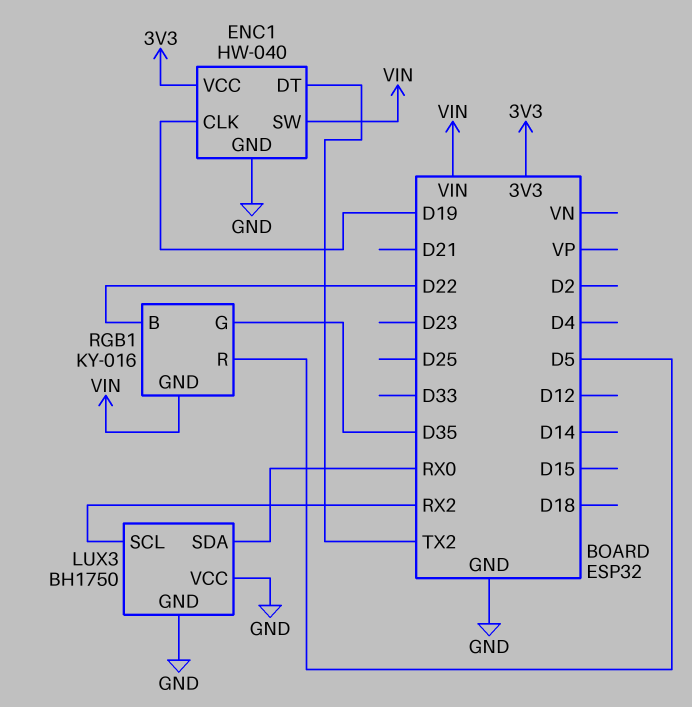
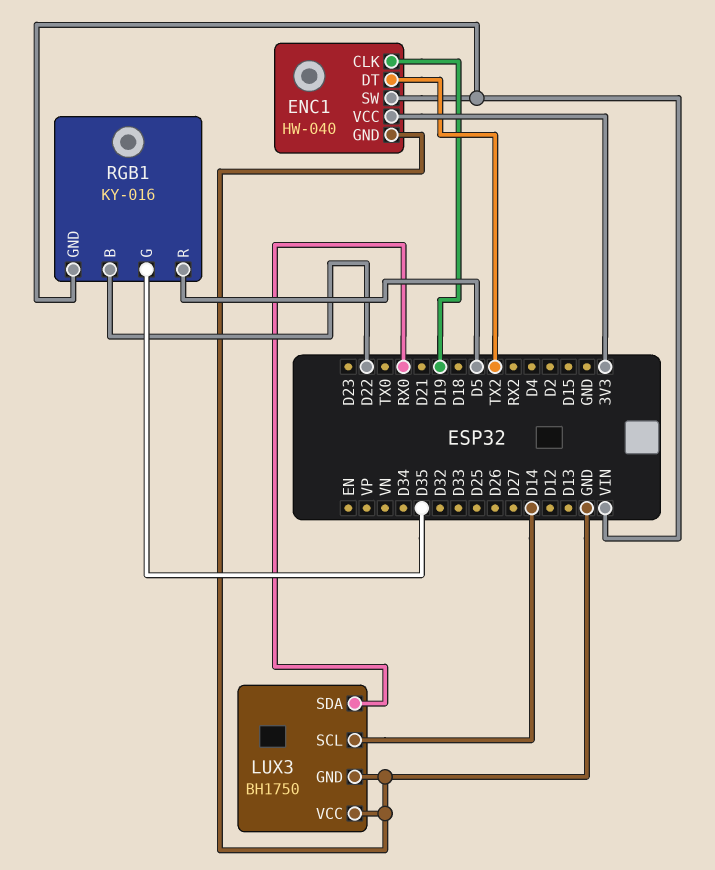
LUX3 pin SCL: RX2 -> D14

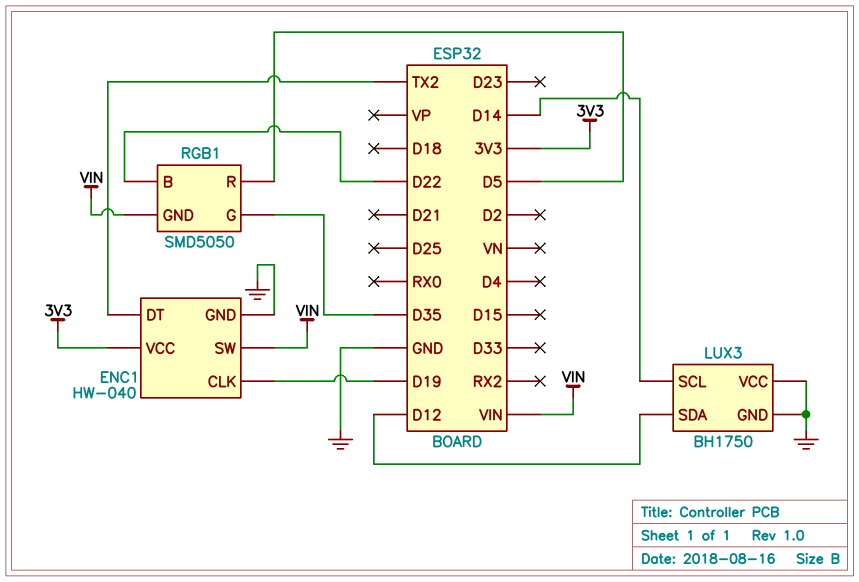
LUX3 pin SDA: RX0 -> D12
RGB1: KY-016 -> SMD5050

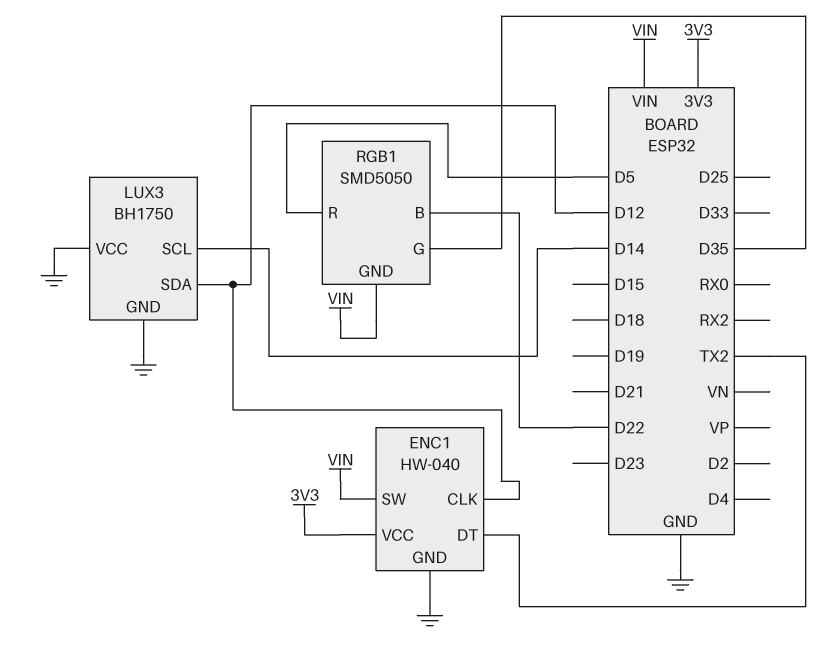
ENC1 pin CLK: D19 -> D12

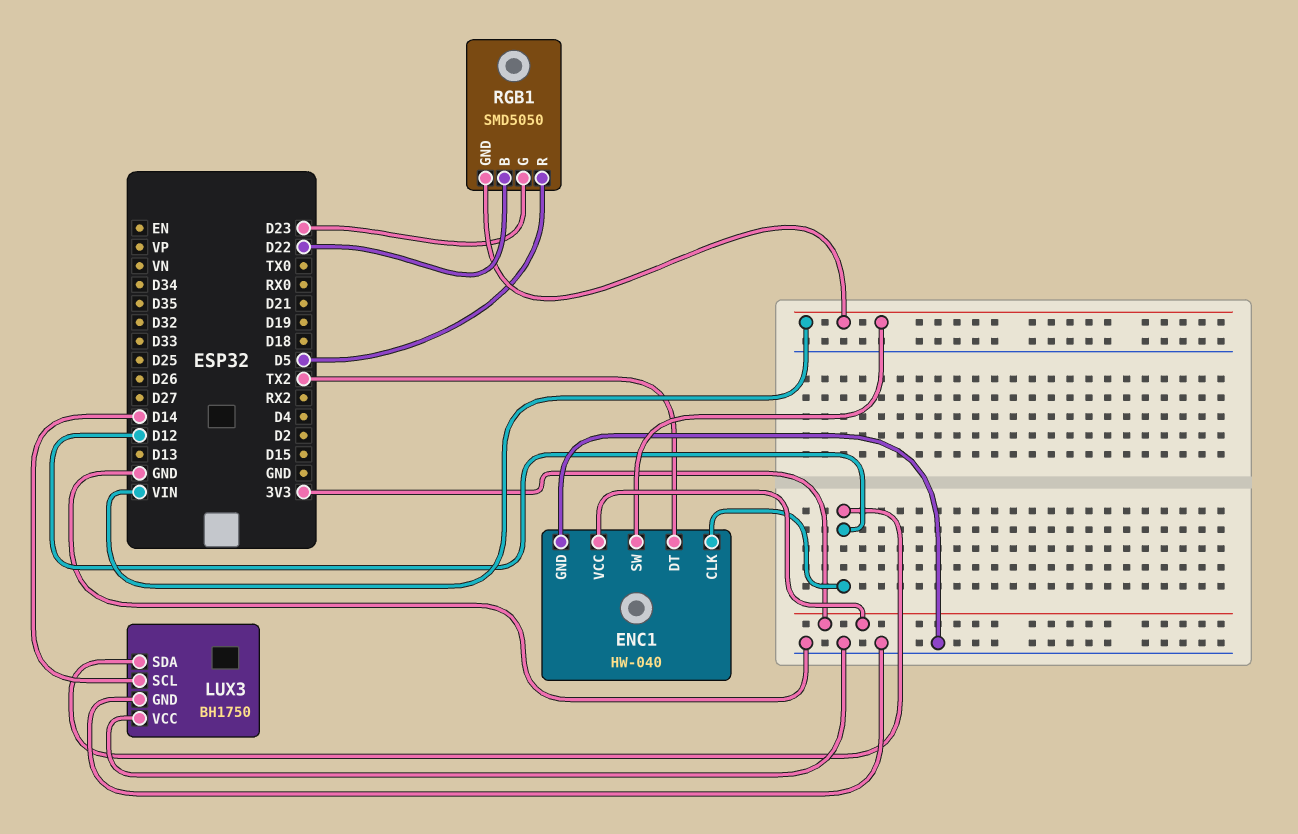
RGB1 pin G: D35 -> D23

